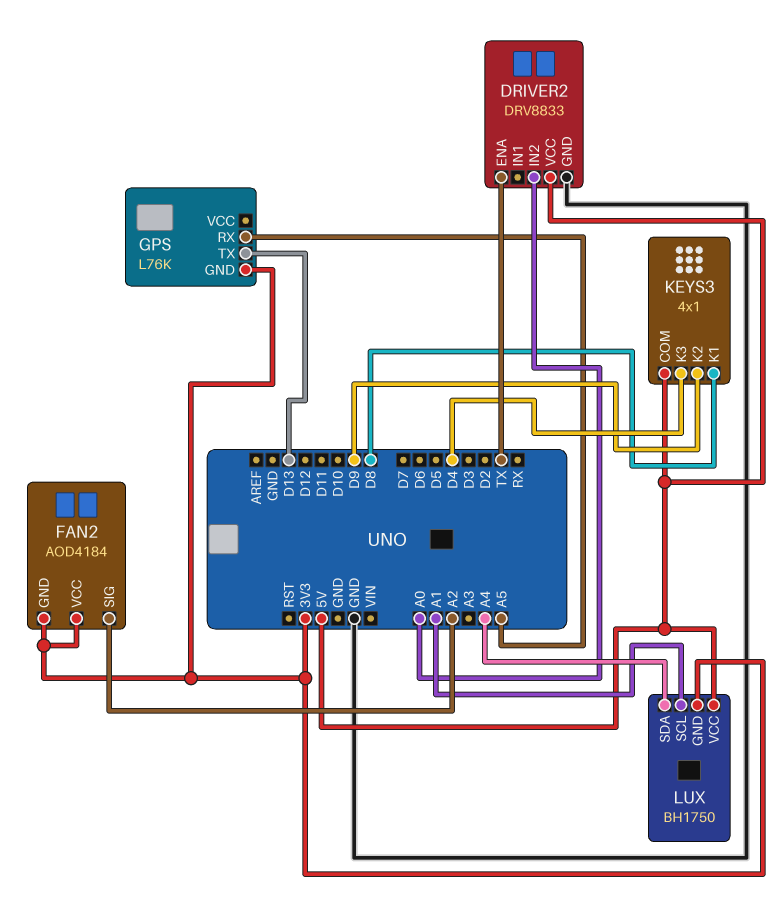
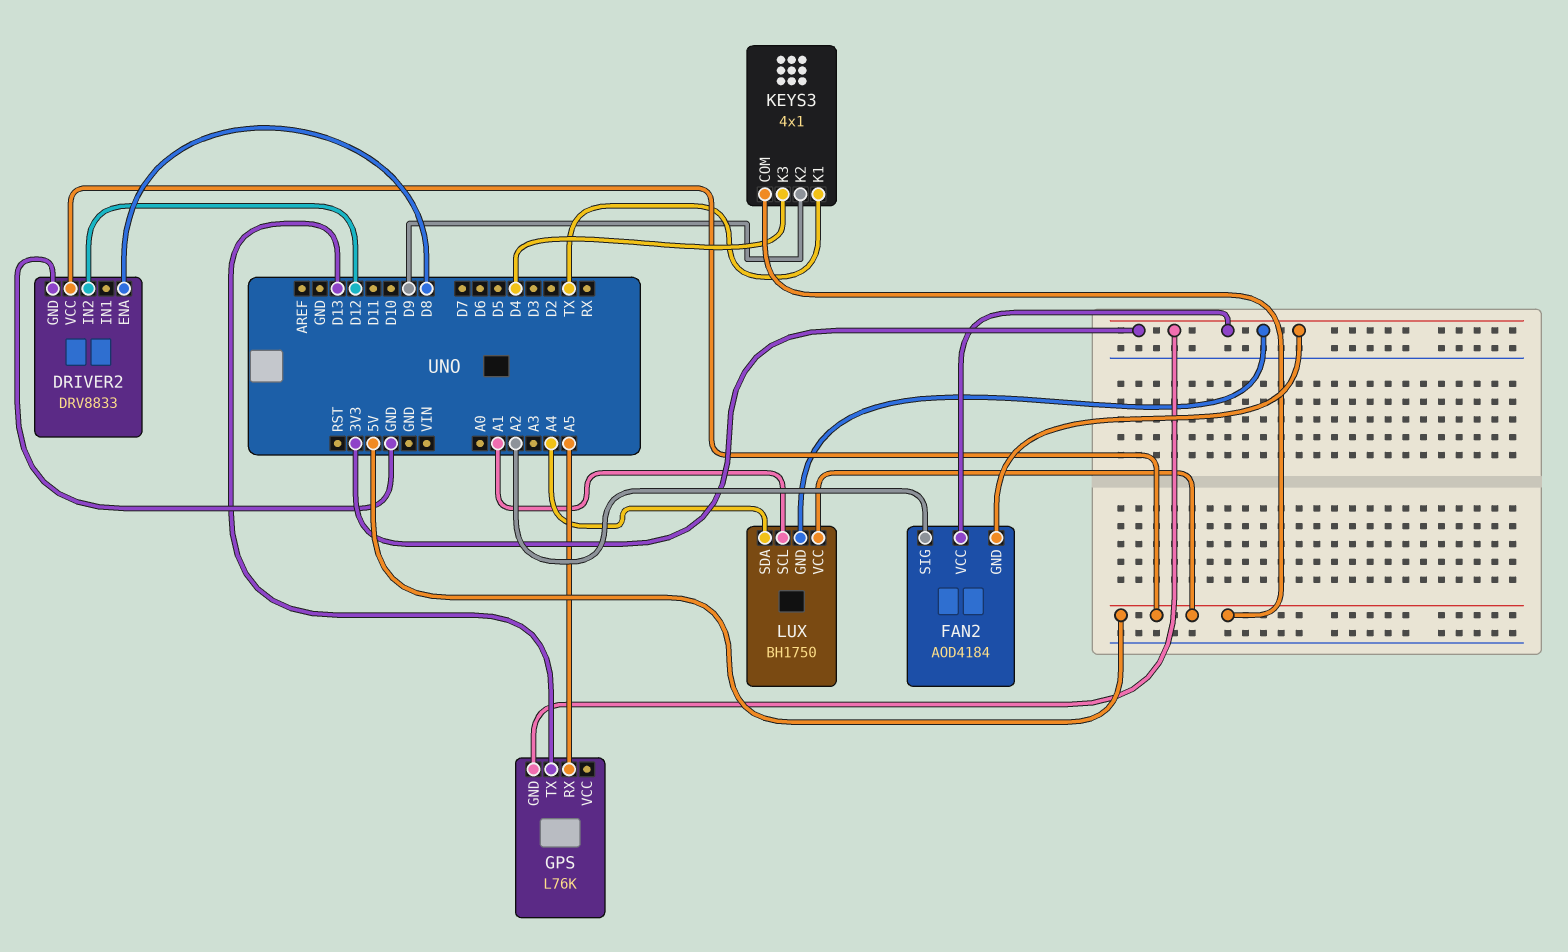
DRIVER2 pin ENA: TX -> D8
DRIVER2 pin IN2: A0 -> D12
KEYS3 pin K1: D8 -> TX

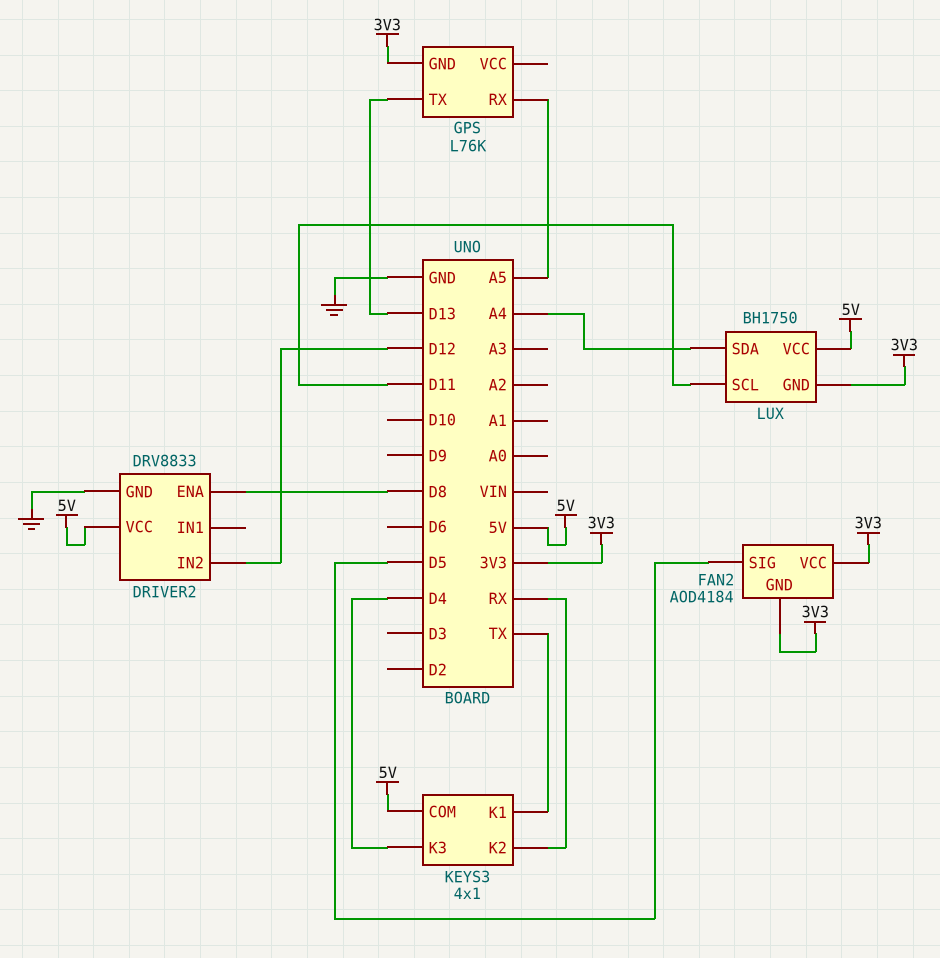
FAN2 pin SIG: A2 -> D5
KEYS3 pin K2: D9 -> RX
LUX pin SCL: A1 -> D11

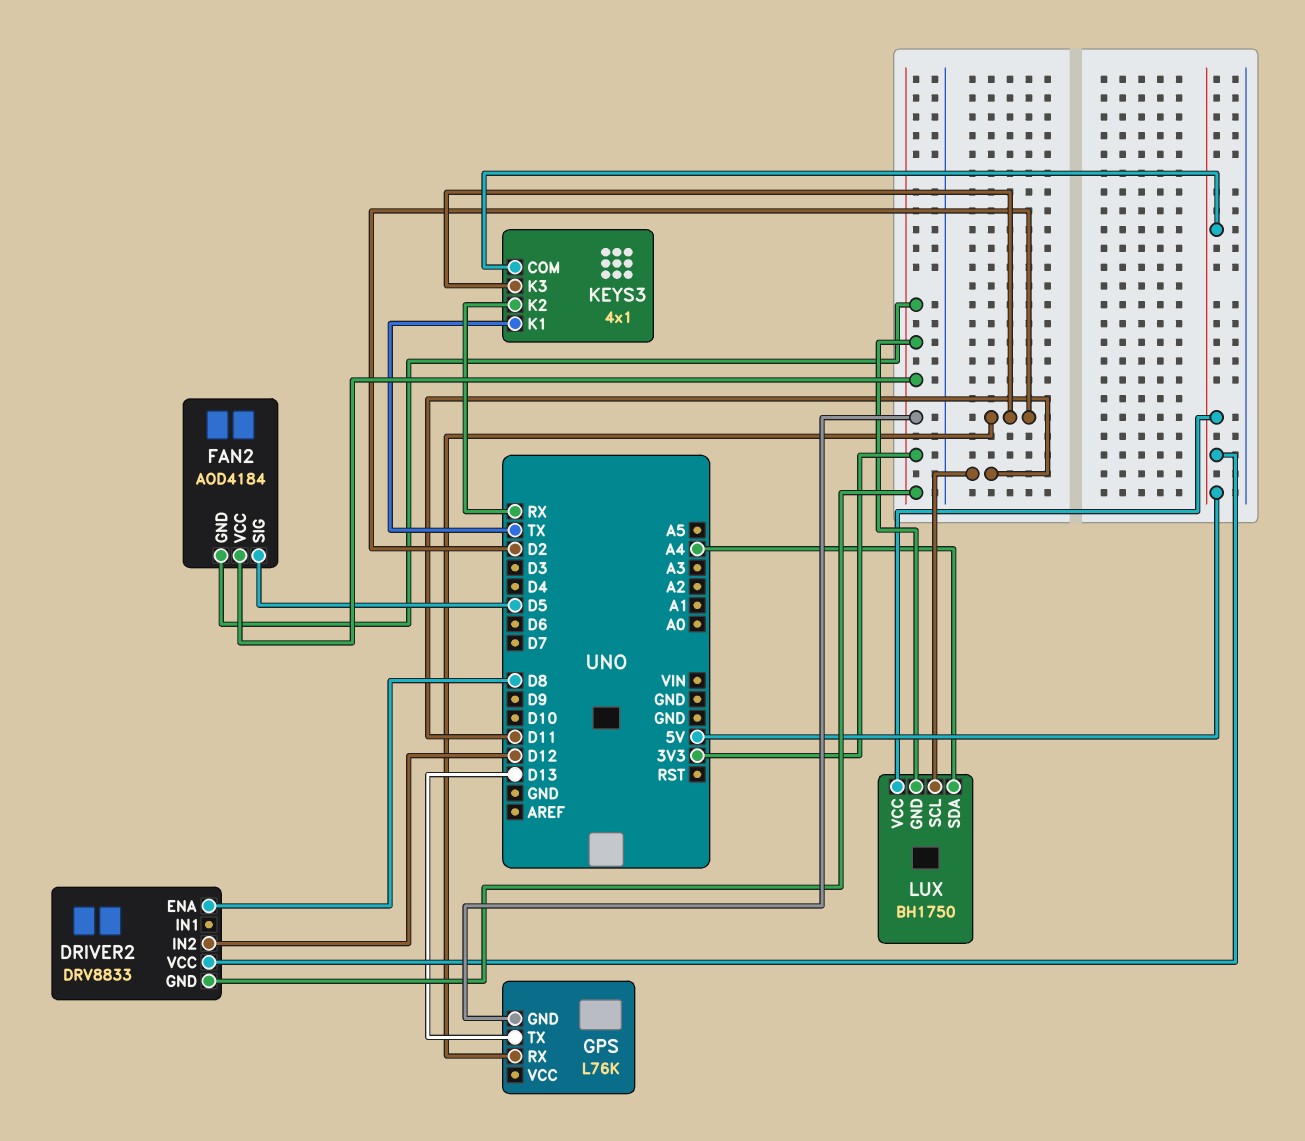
DRIVER2 pin GND: GND -> 3V3
GPS pin RX: A5 -> D2
KEYS3 pin K3: D4 -> D2

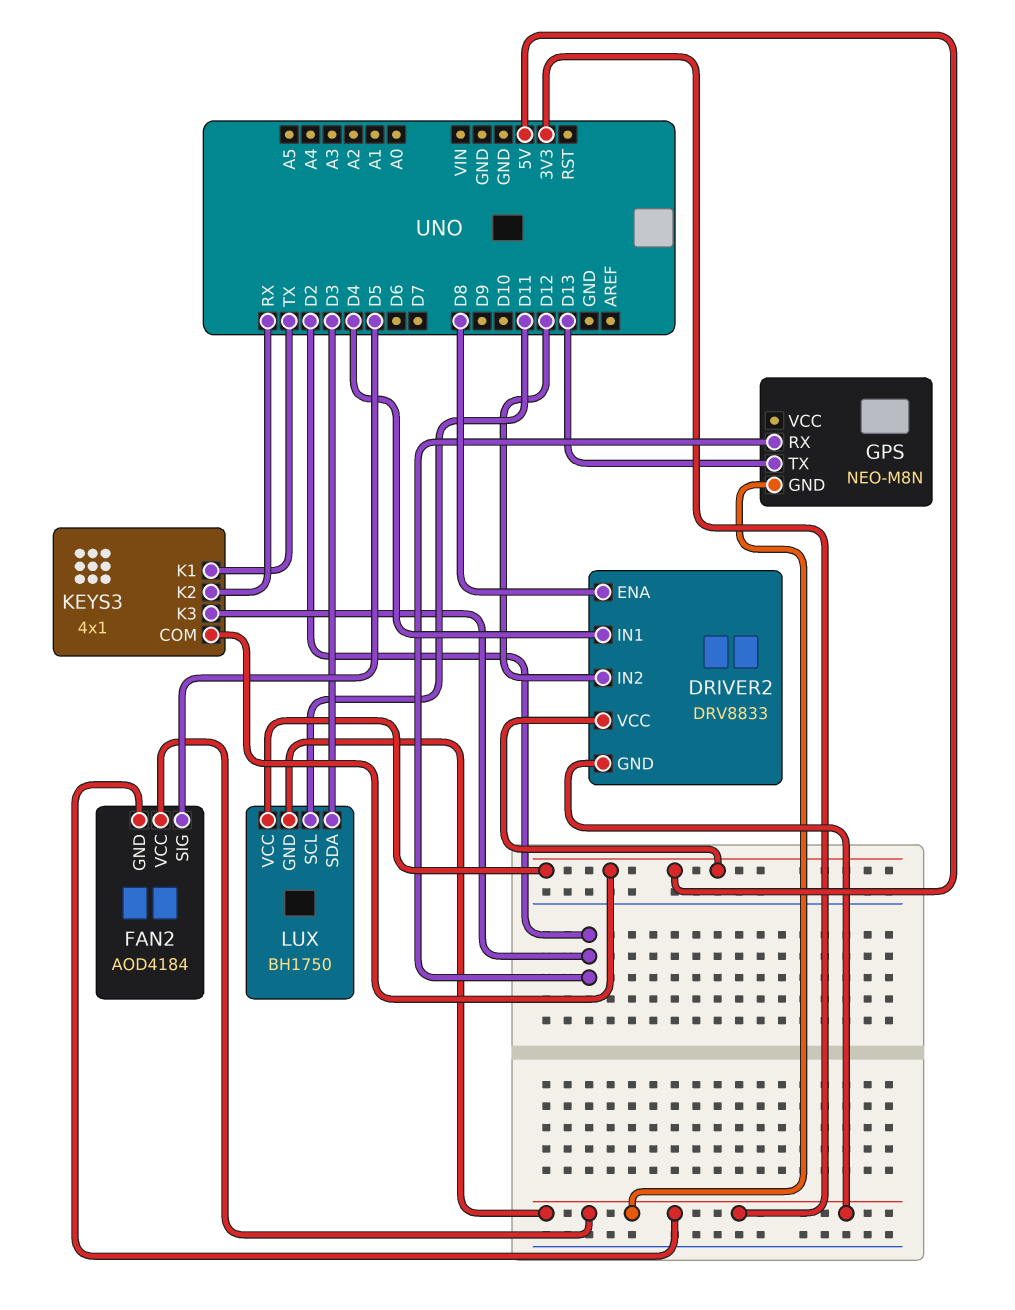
DRIVER2 pin IN1: none -> D4
GPS: L76K -> NEO-M8N
LUX pin SDA: A4 -> D3

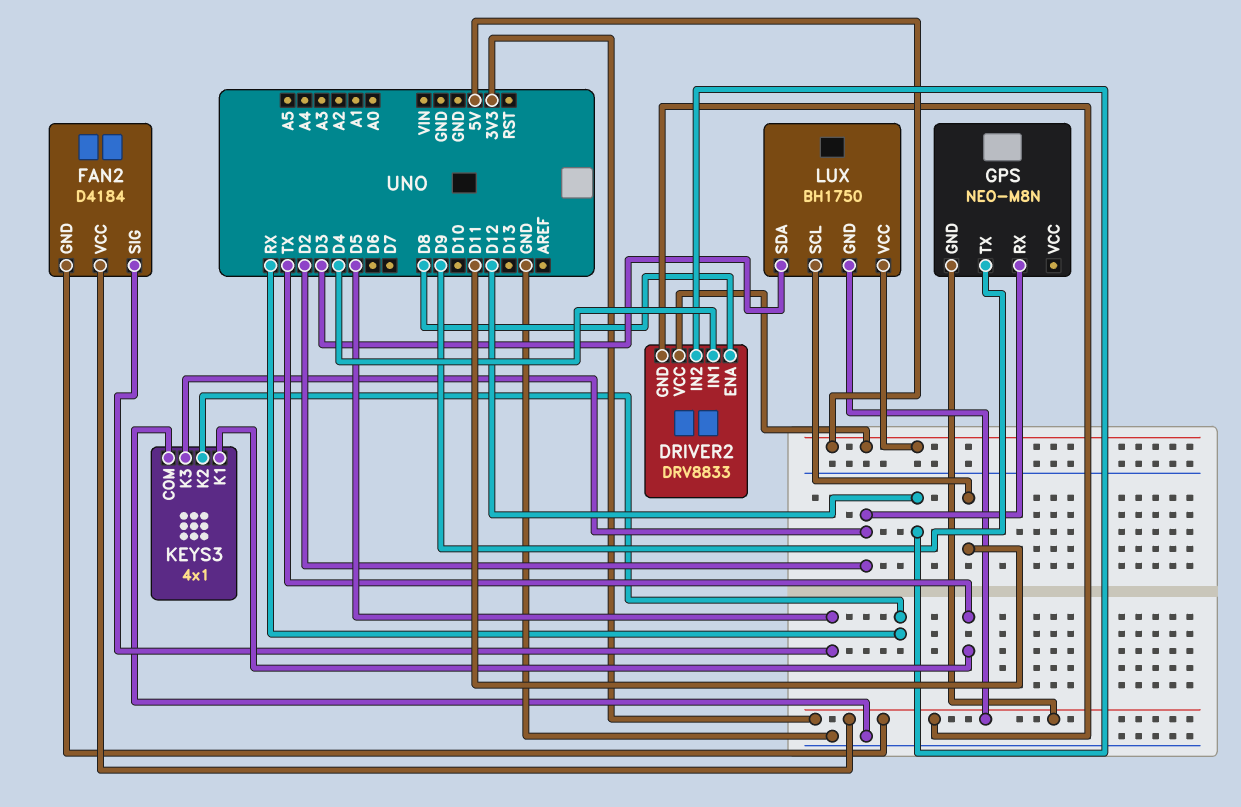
FAN2: AOD4184 -> D4184
GPS pin TX: D13 -> D9
KEYS3 pin COM: 5V -> GND

